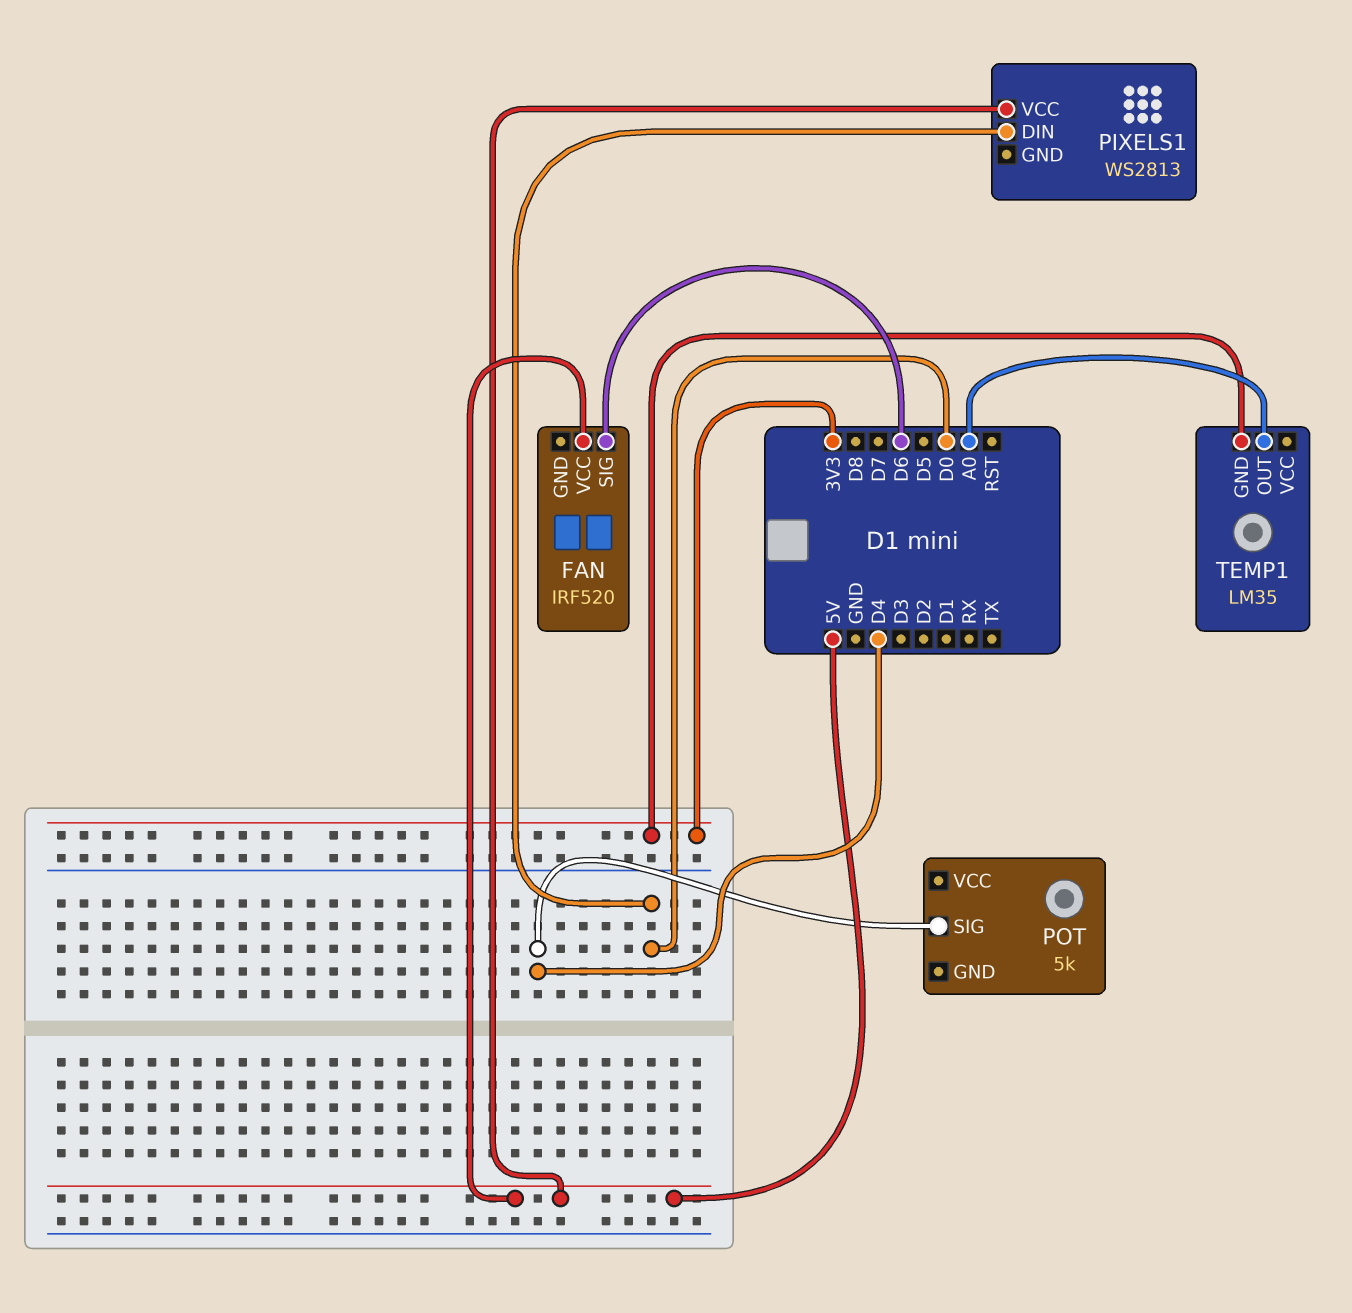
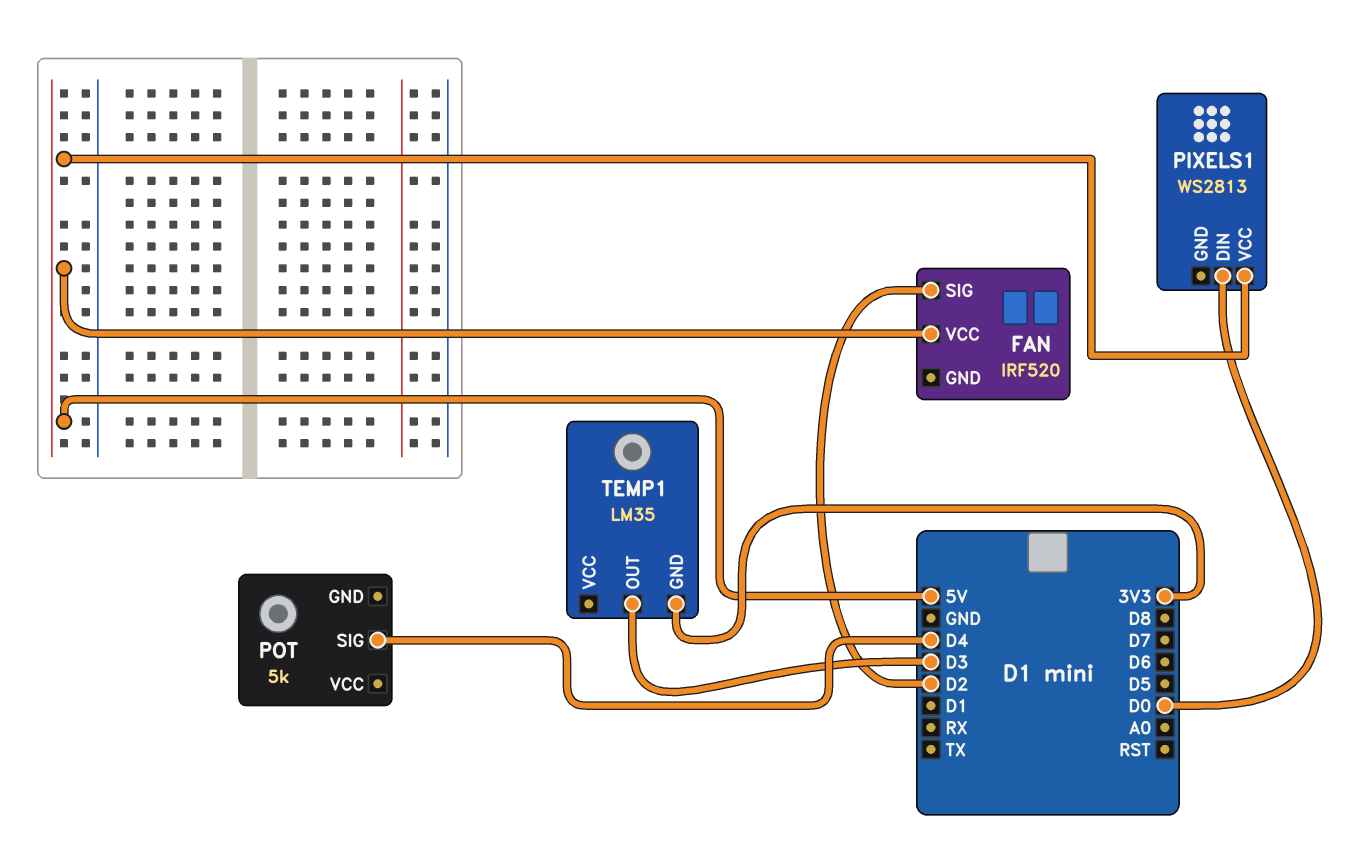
FAN pin SIG: D6 -> D2
TEMP1 pin OUT: A0 -> D3

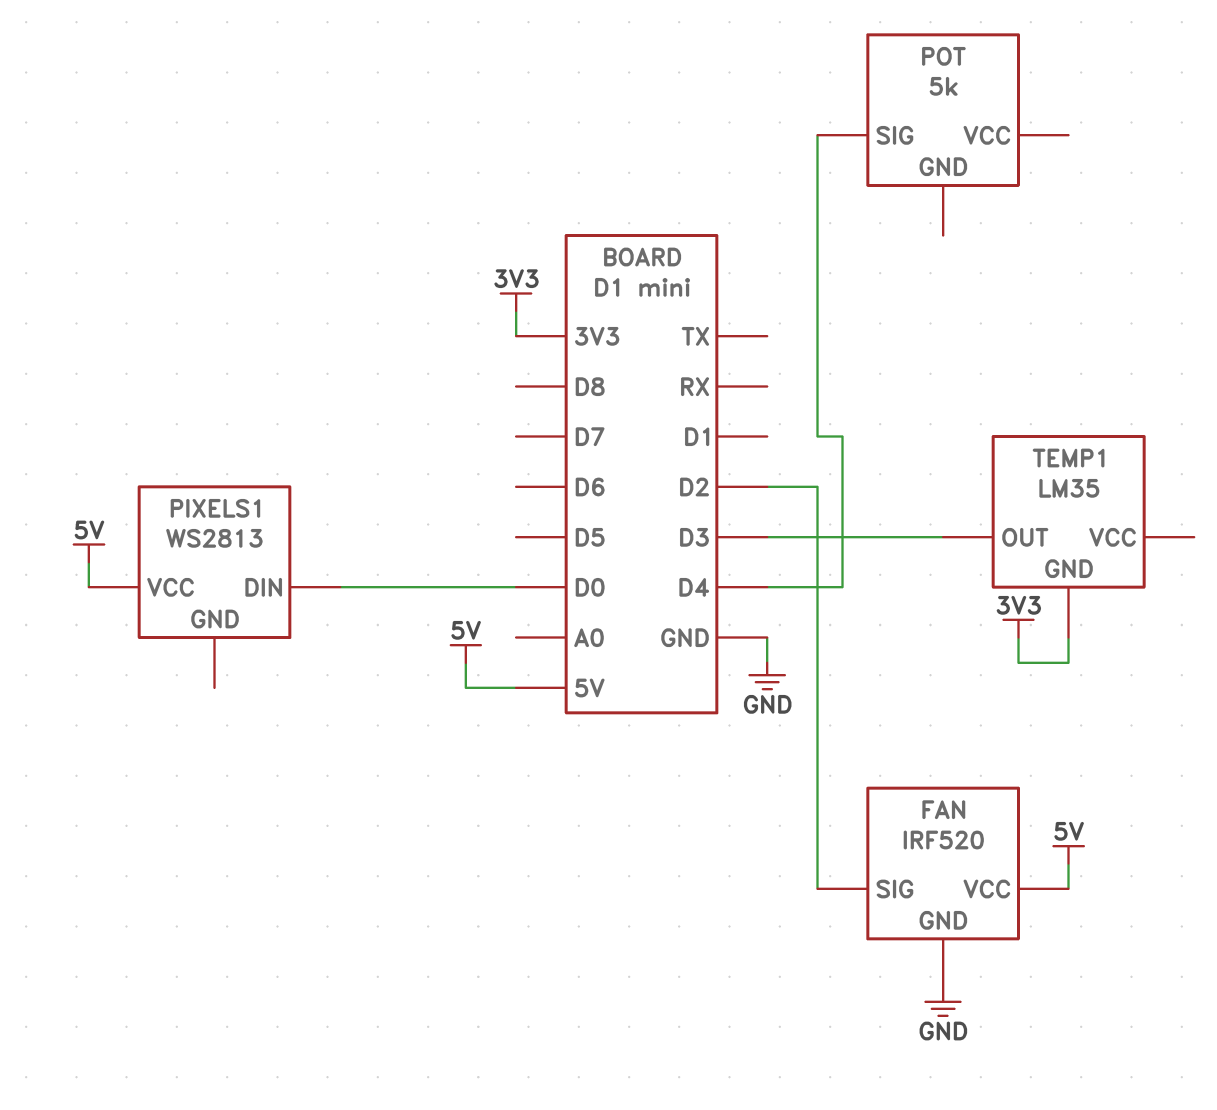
FAN pin GND: none -> GND

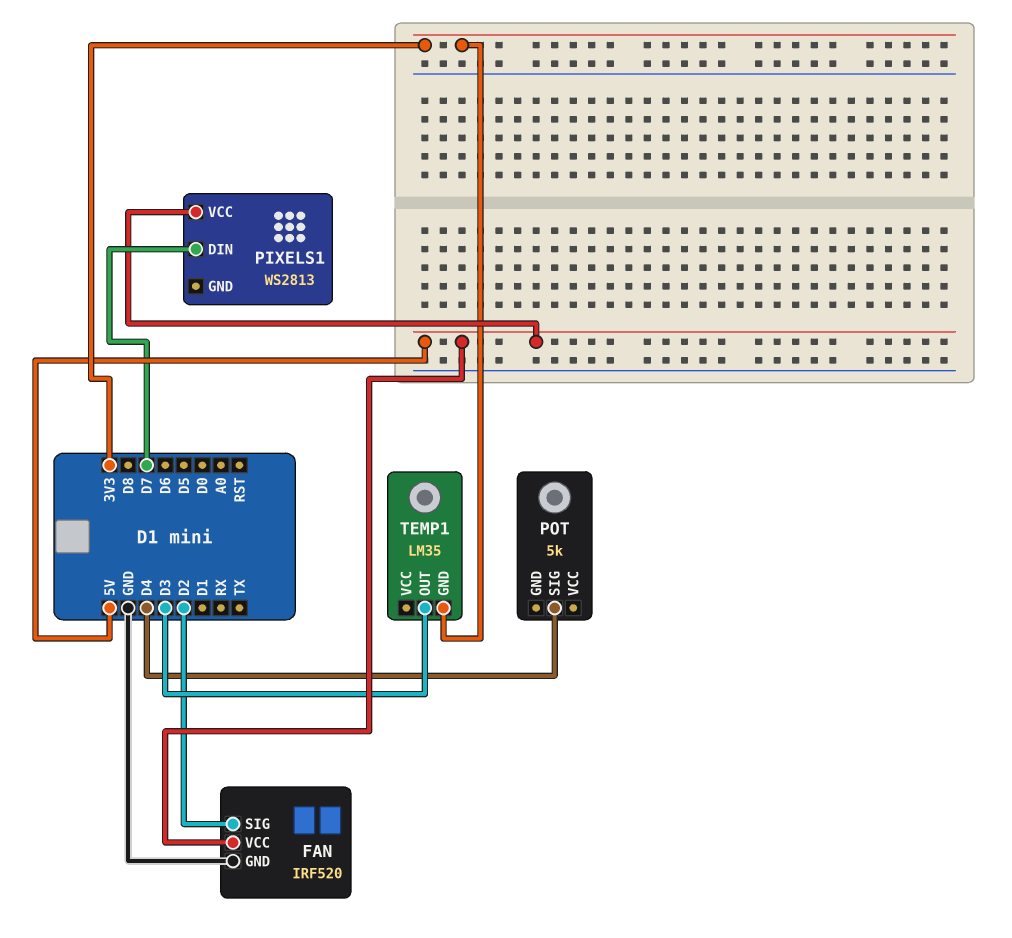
PIXELS1 pin DIN: D0 -> D7

